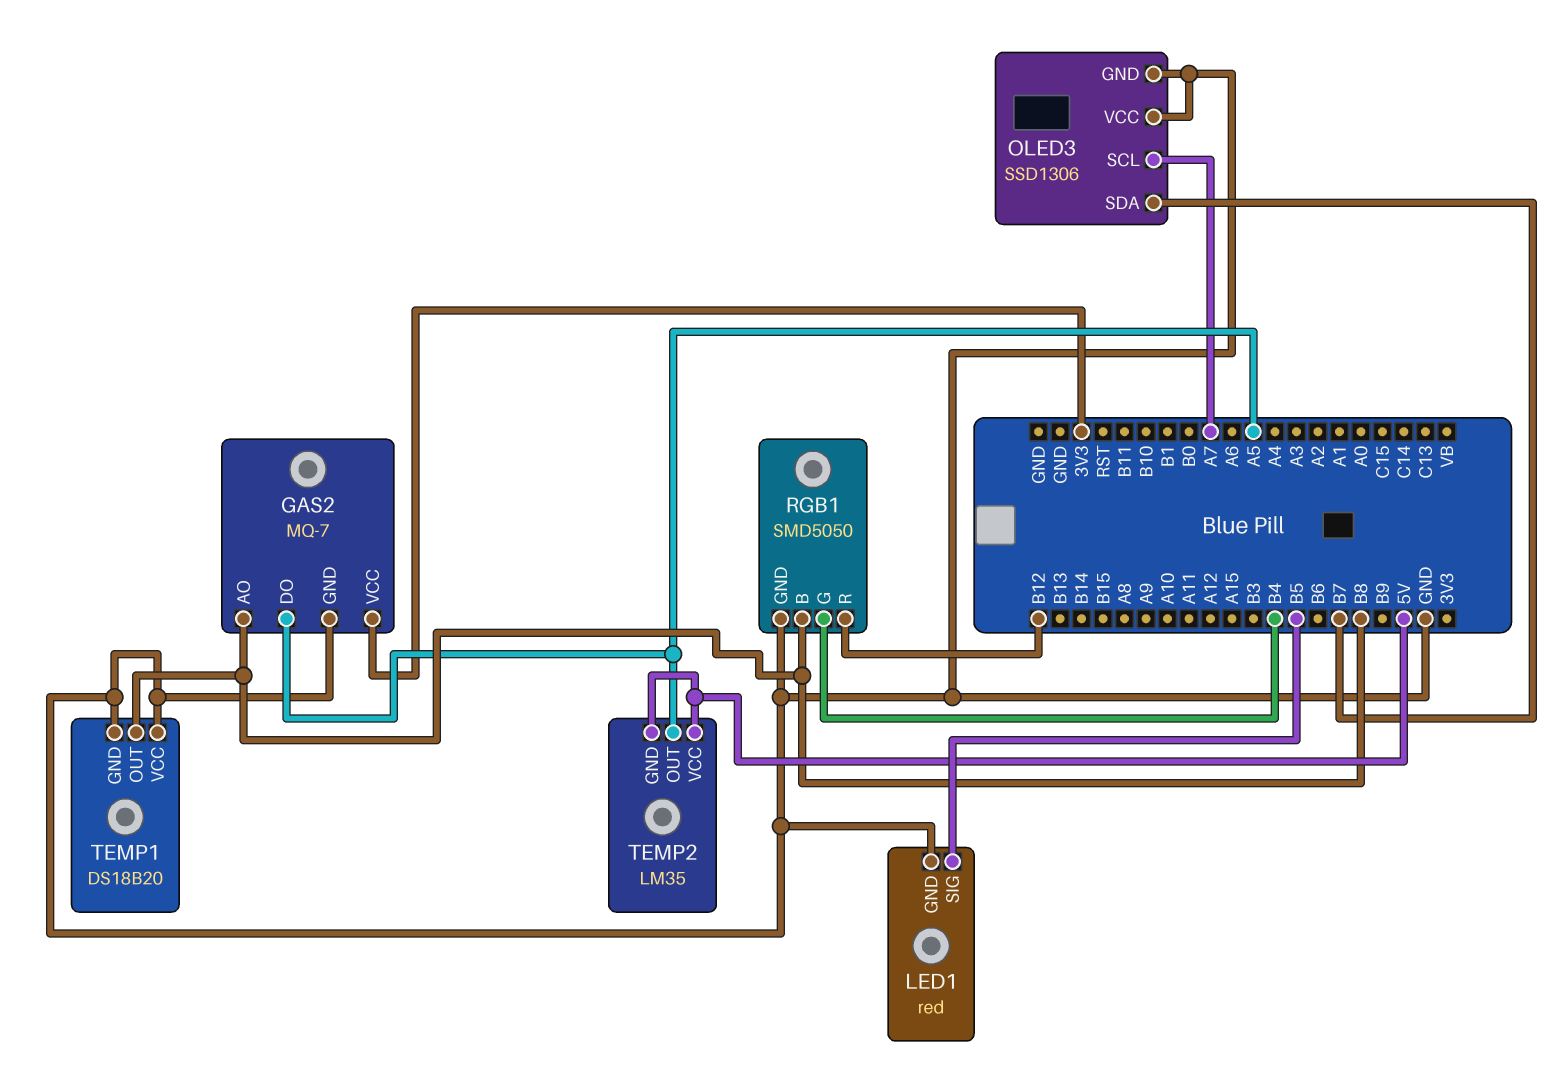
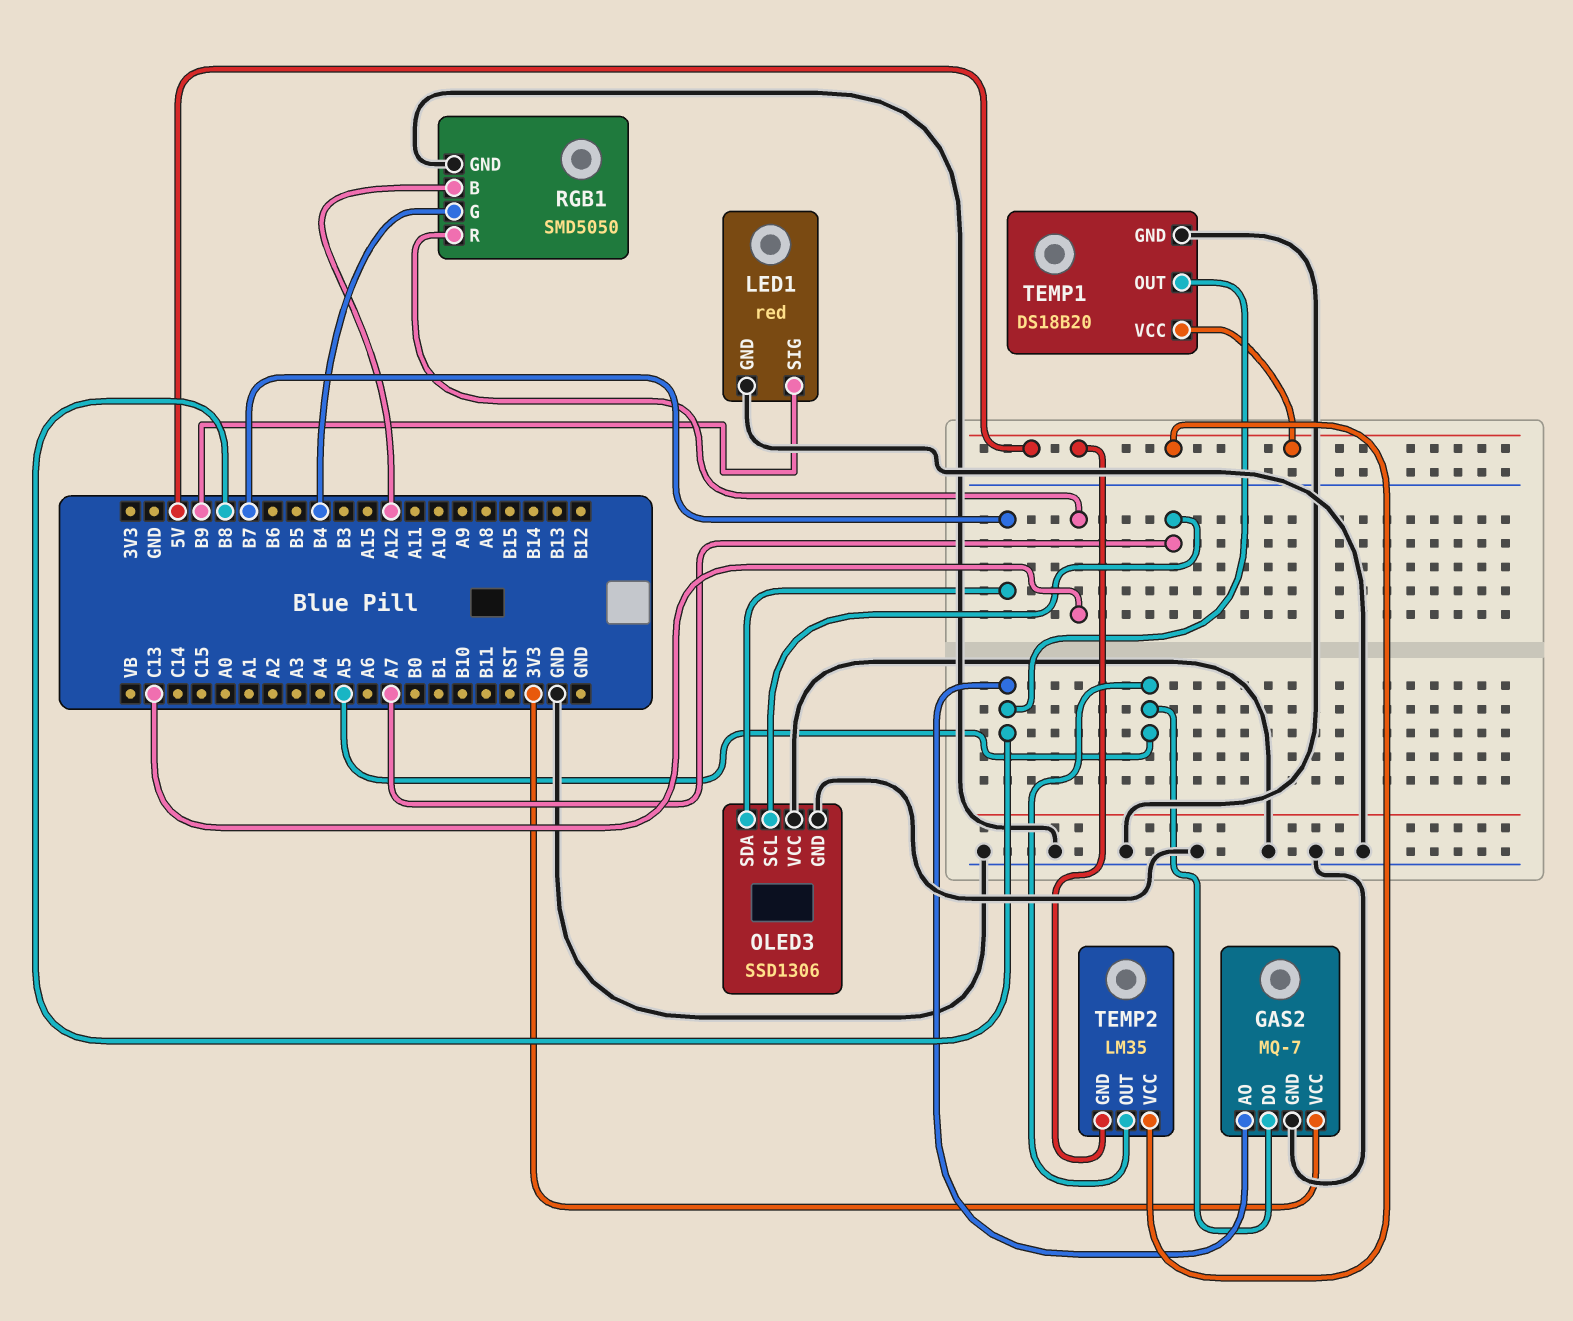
LED1 pin SIG: B5 -> B9
RGB1 pin B: B8 -> A12
RGB1 pin R: B12 -> C13
TEMP1 pin VCC: GND -> 5V

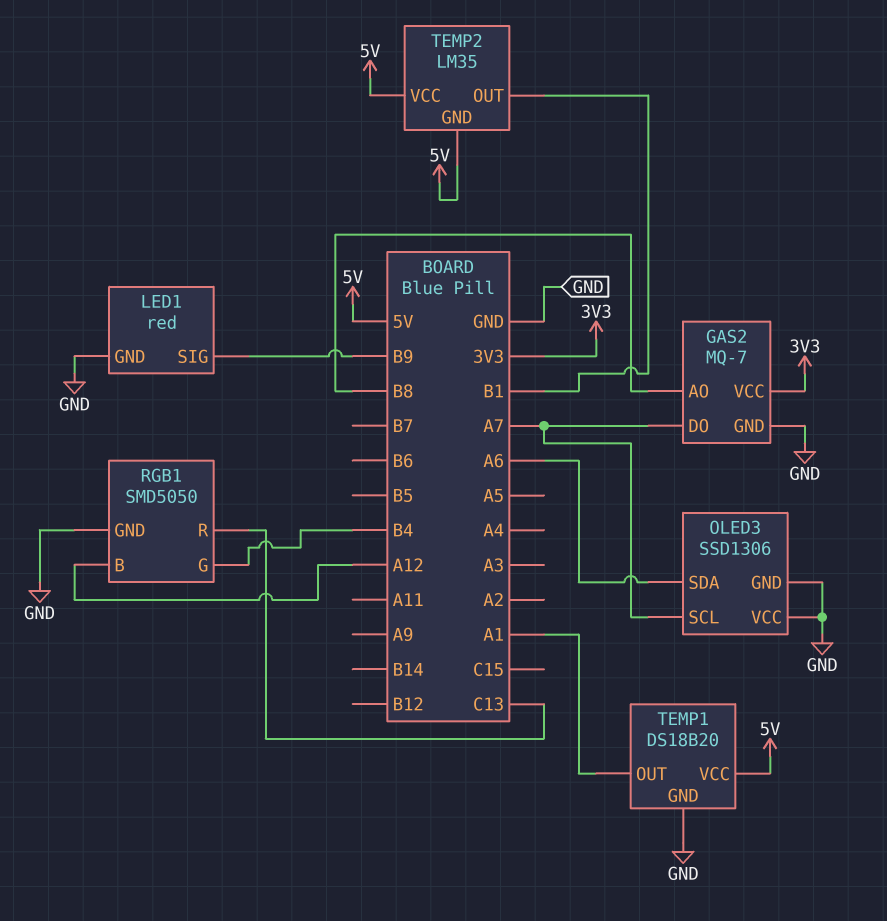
GAS2 pin DO: A5 -> A7
OLED3 pin SDA: B7 -> A6
TEMP1 pin OUT: B8 -> A1
TEMP2 pin OUT: A5 -> B1

